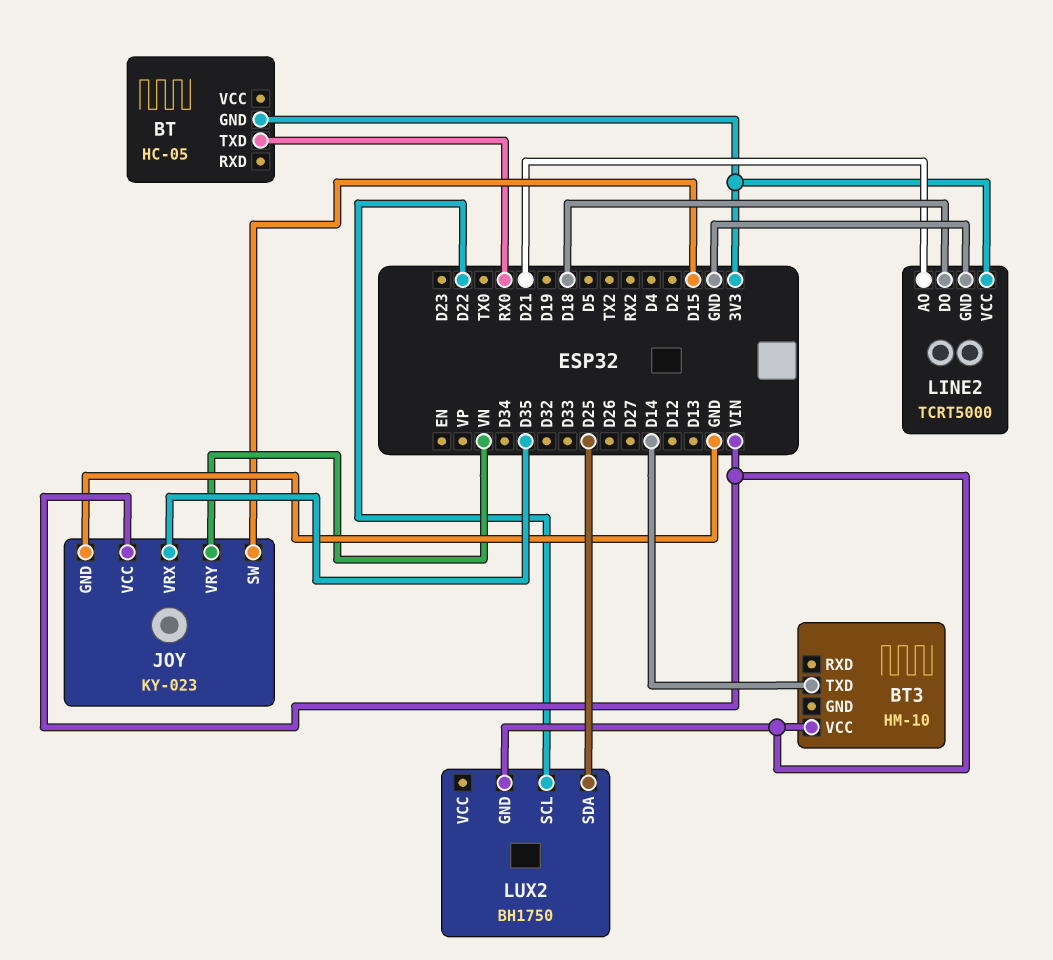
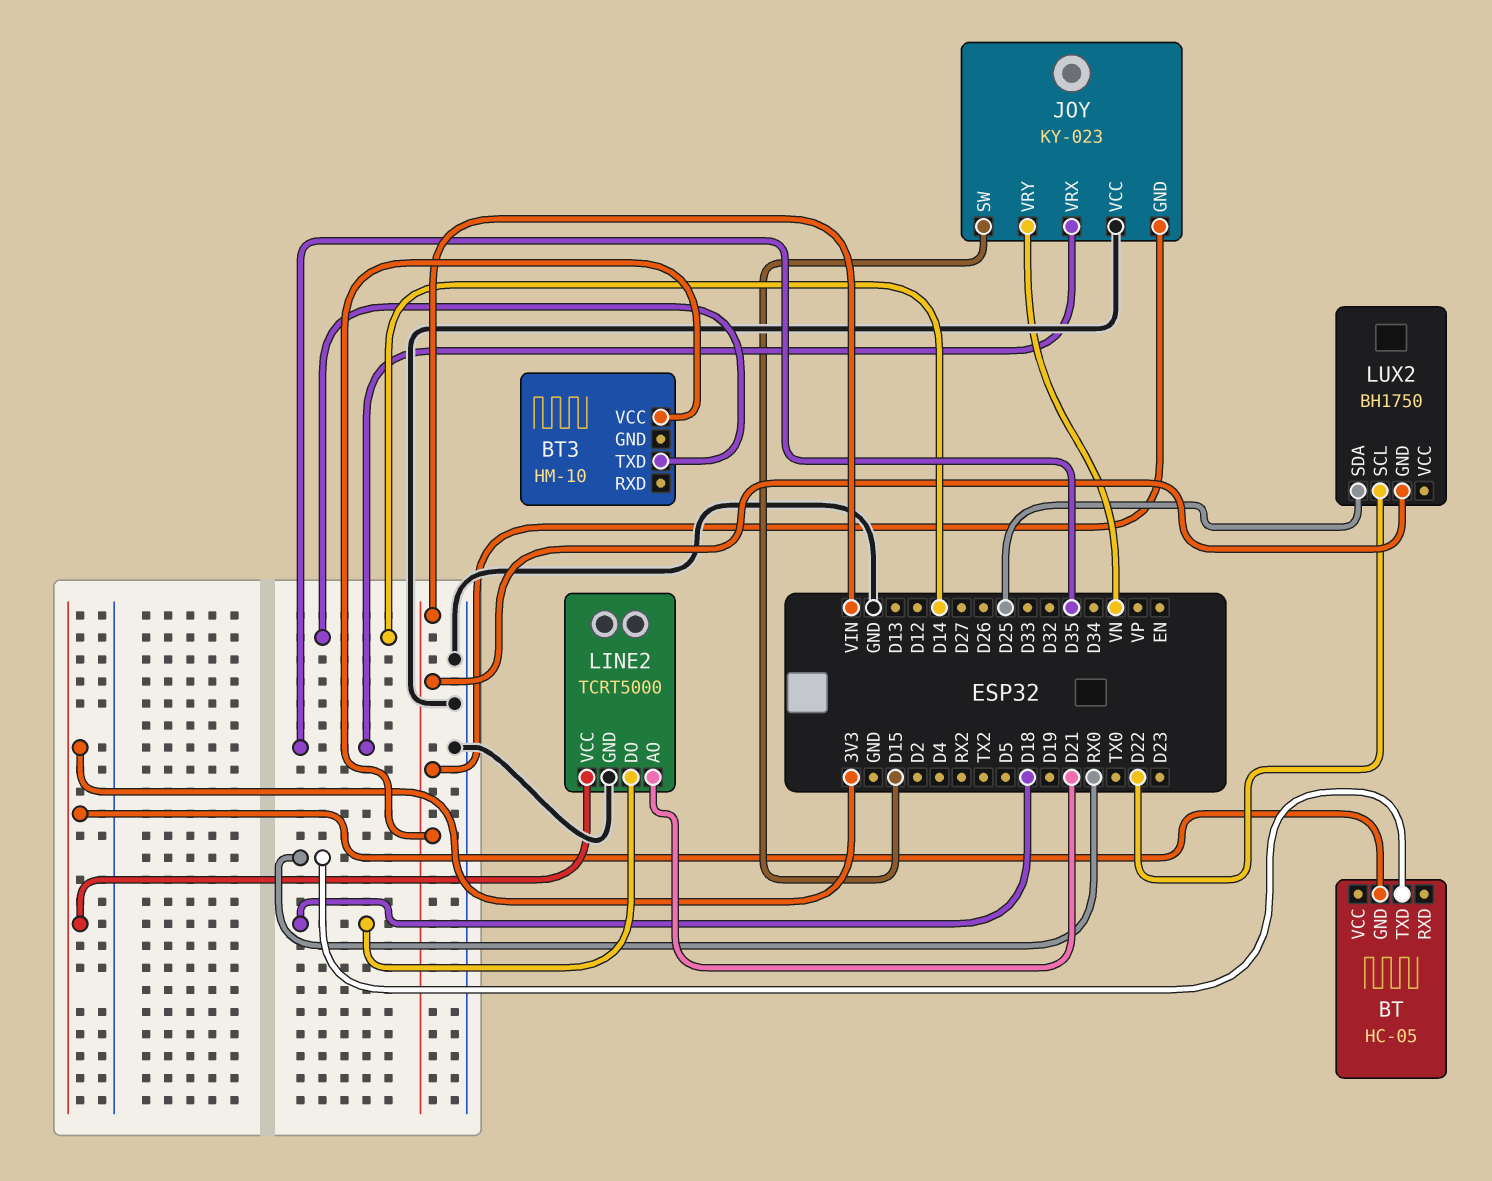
JOY pin GND: GND -> VIN
JOY pin VCC: VIN -> GND

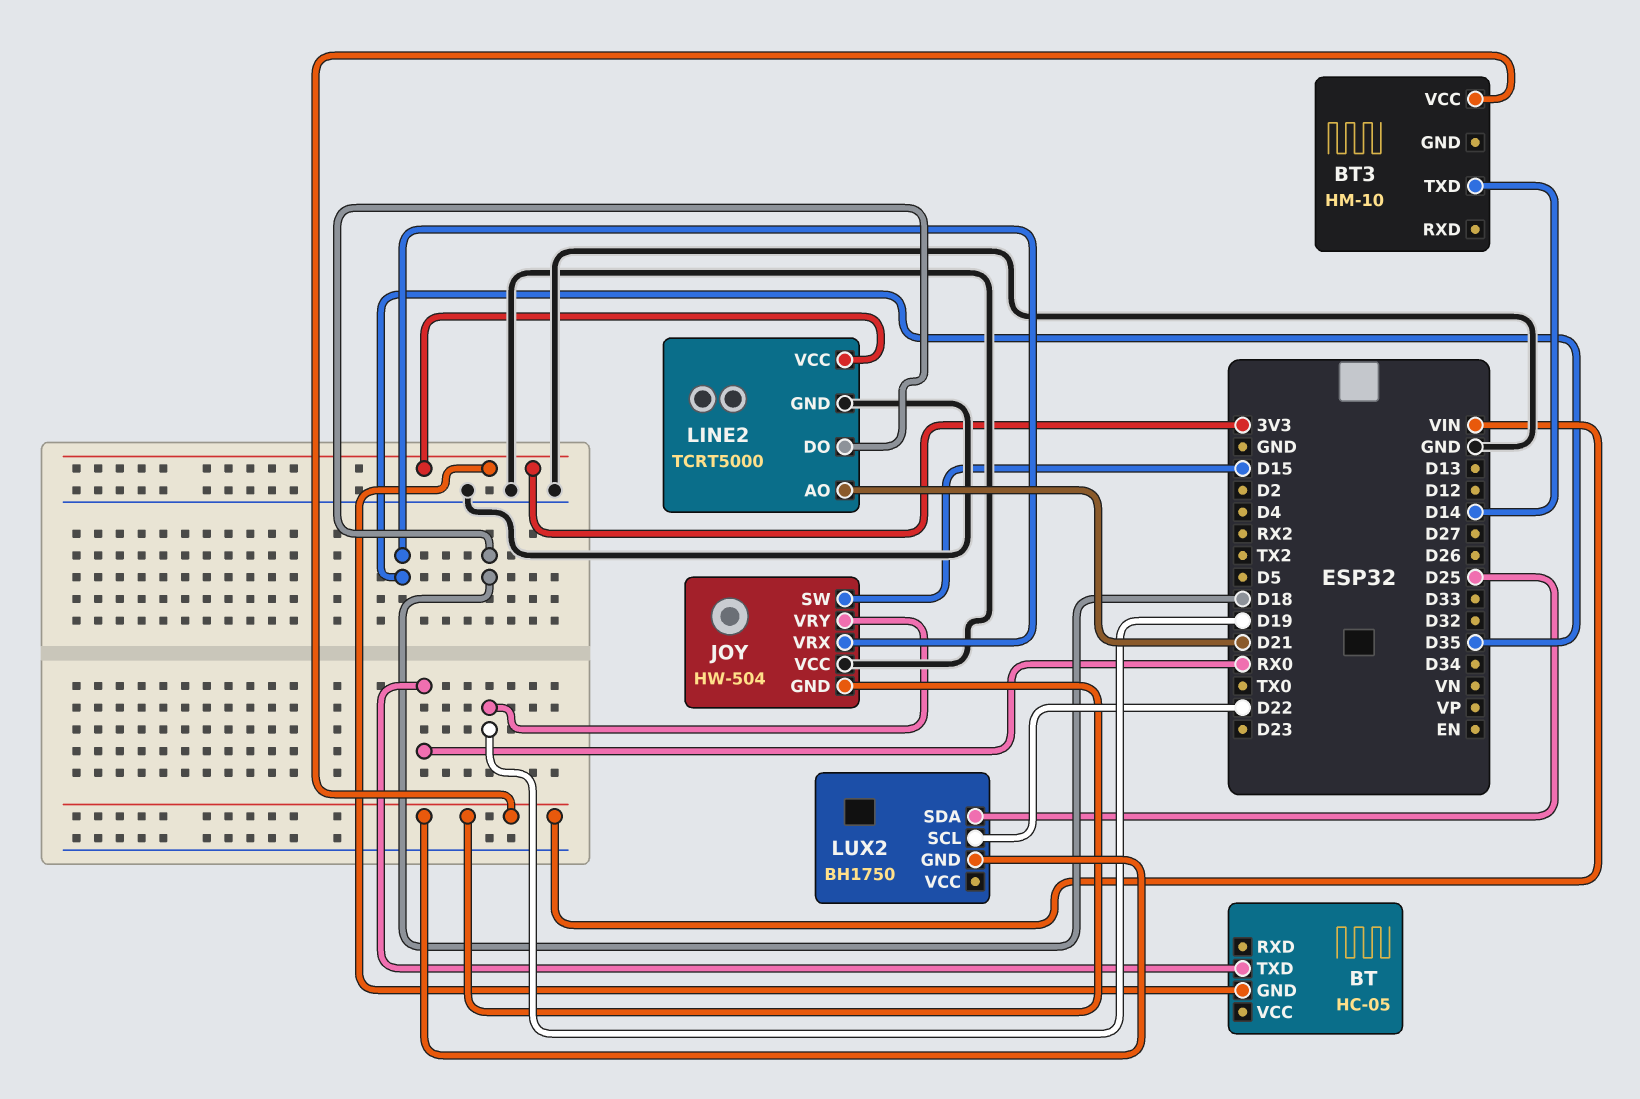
JOY: KY-023 -> HW-504
JOY pin VRY: VN -> D19

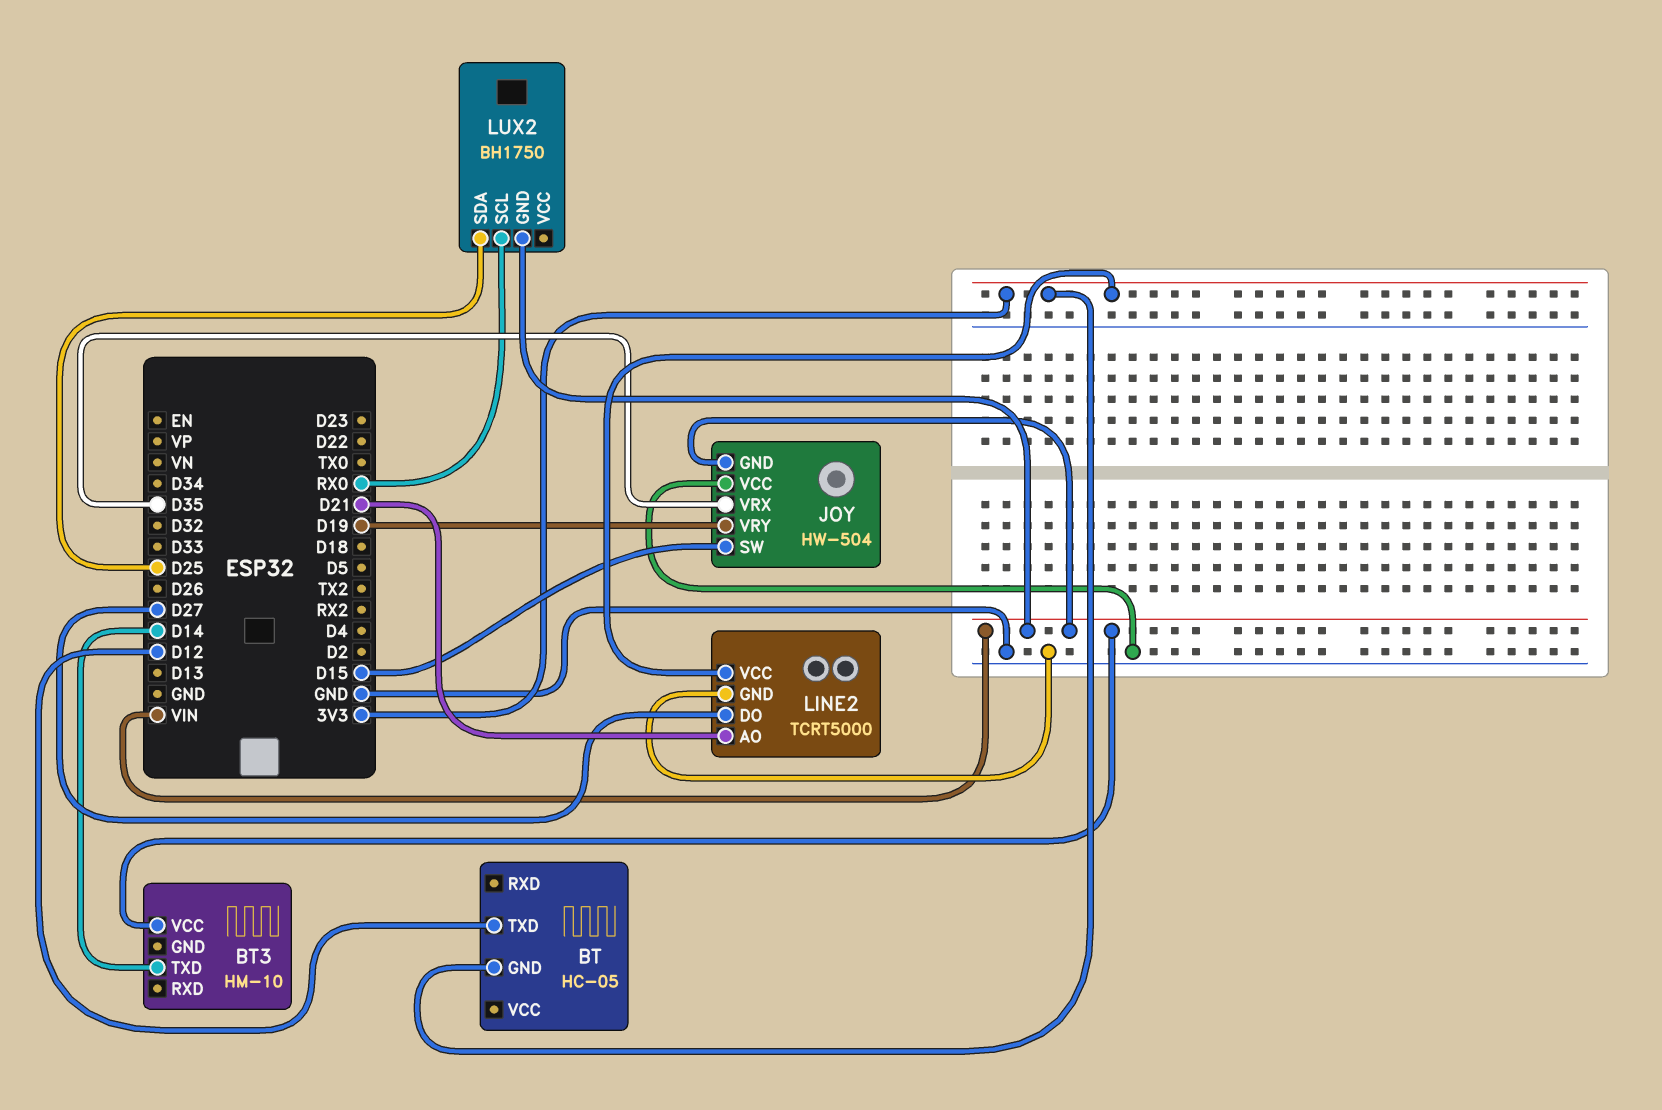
BT pin TXD: RX0 -> D12
LINE2 pin DO: D18 -> D27
LUX2 pin SCL: D22 -> RX0

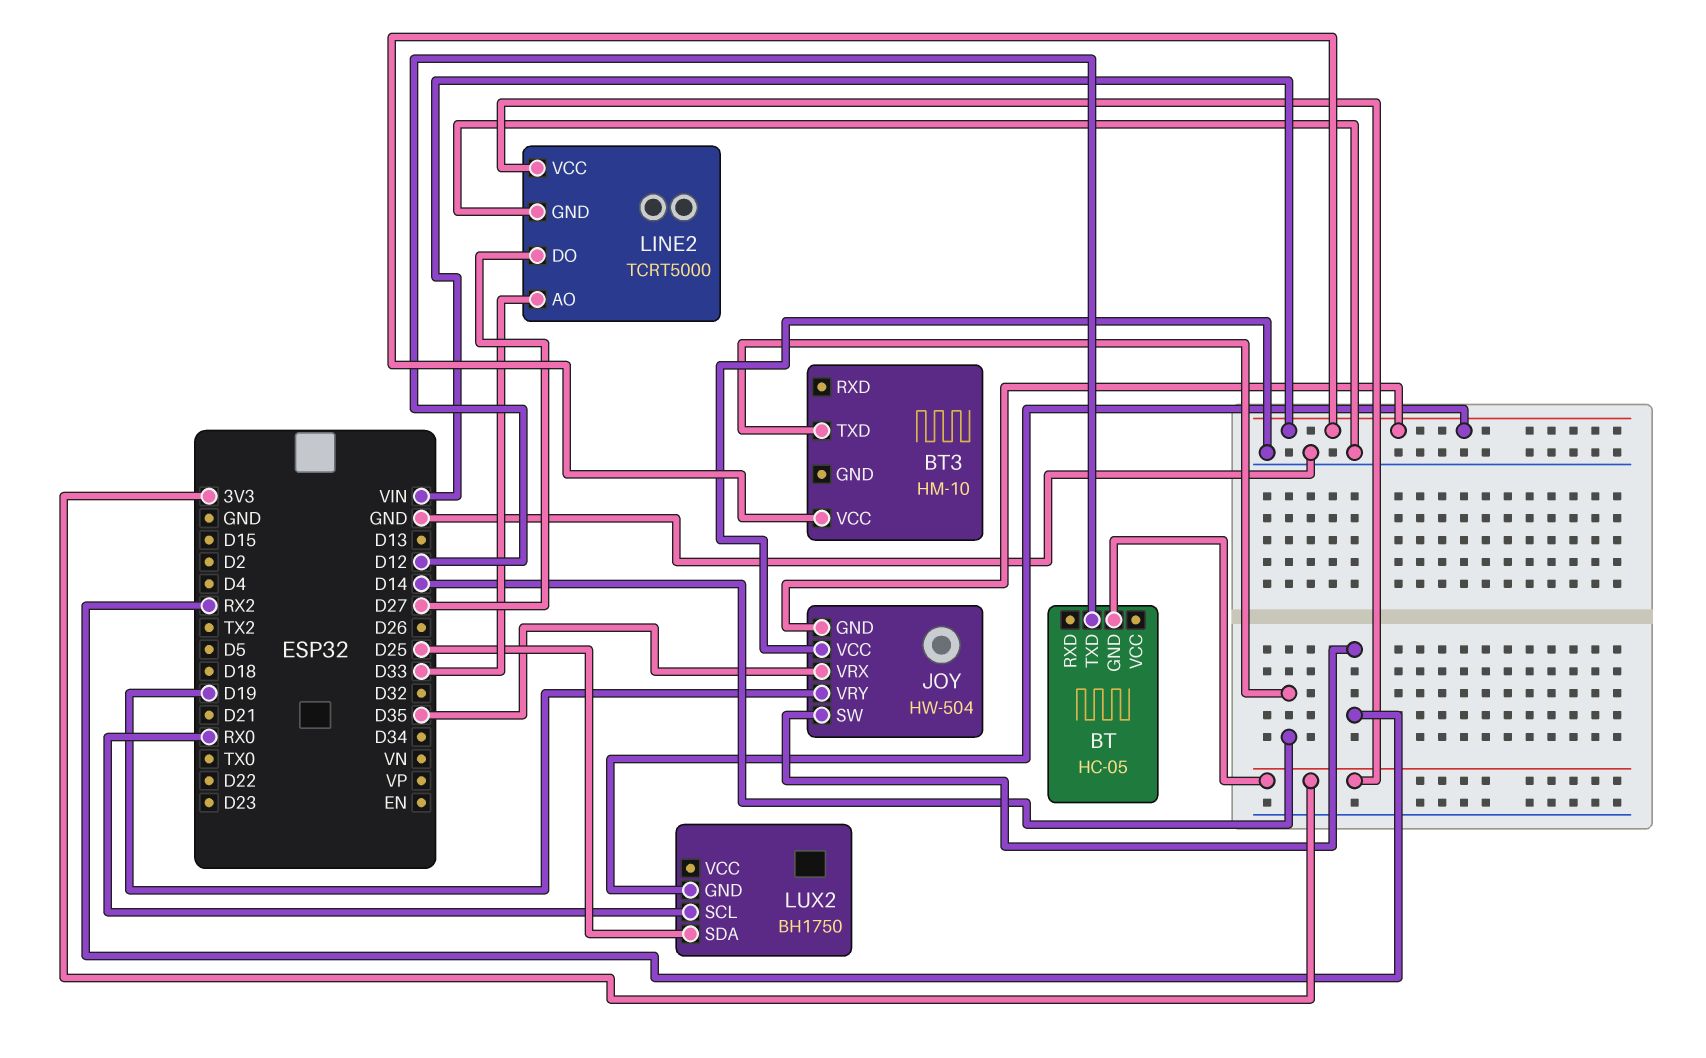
JOY pin SW: D15 -> RX2
LINE2 pin AO: D21 -> D33

